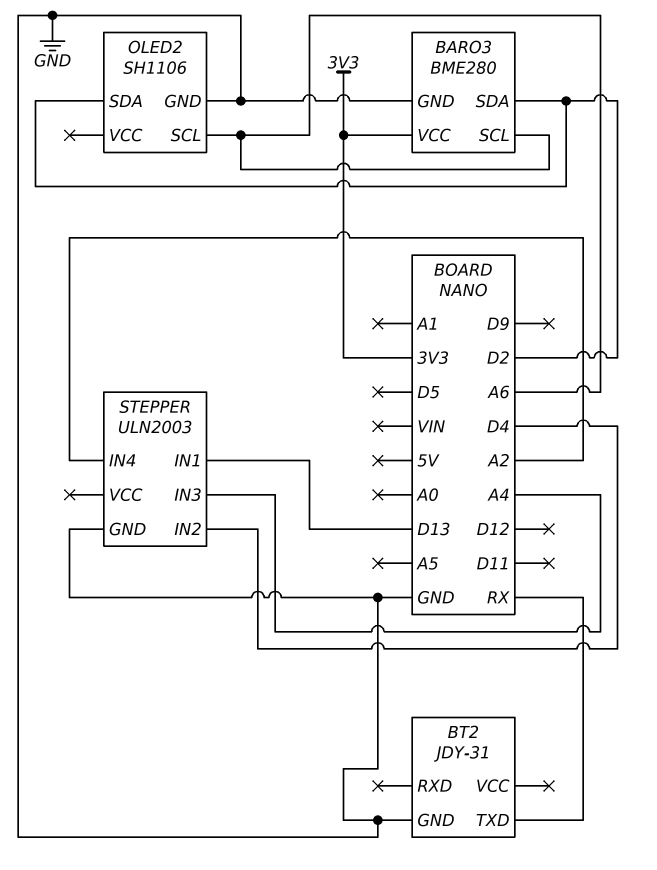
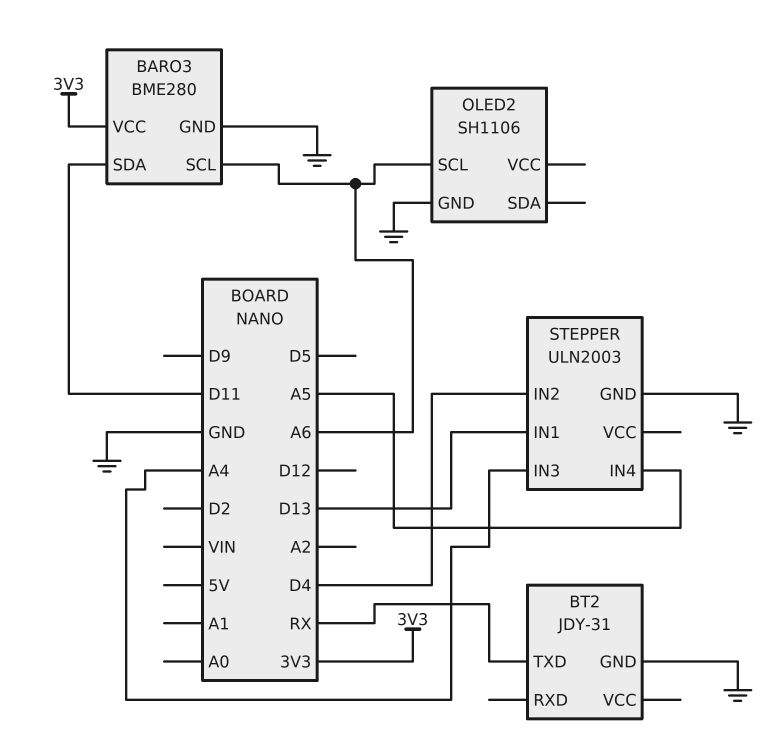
BARO3 pin SDA: D2 -> D11
OLED2 pin SDA: D2 -> none
STEPPER pin IN4: A2 -> A5

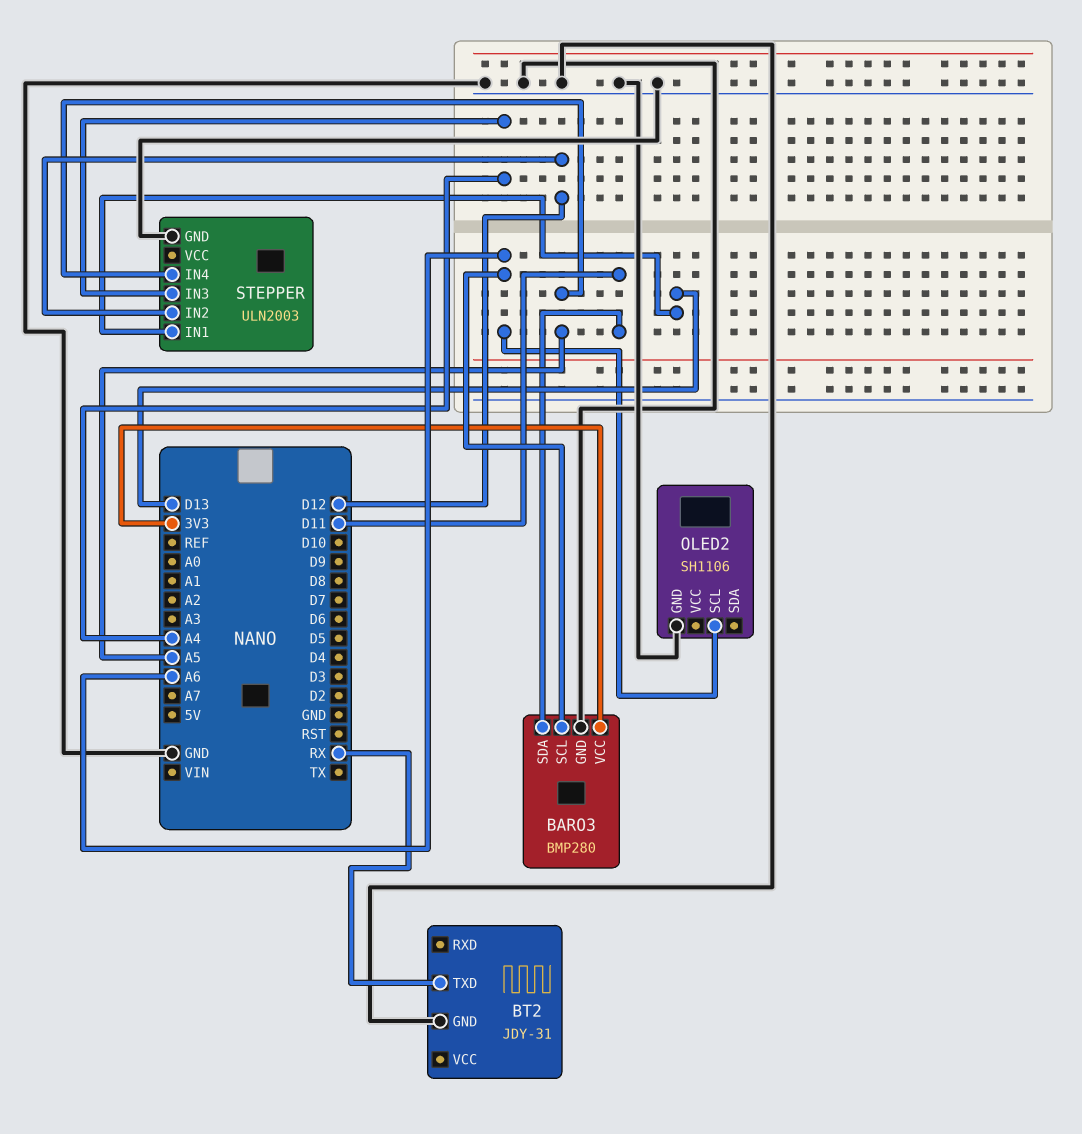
BARO3: BME280 -> BMP280
STEPPER pin IN2: D4 -> D12

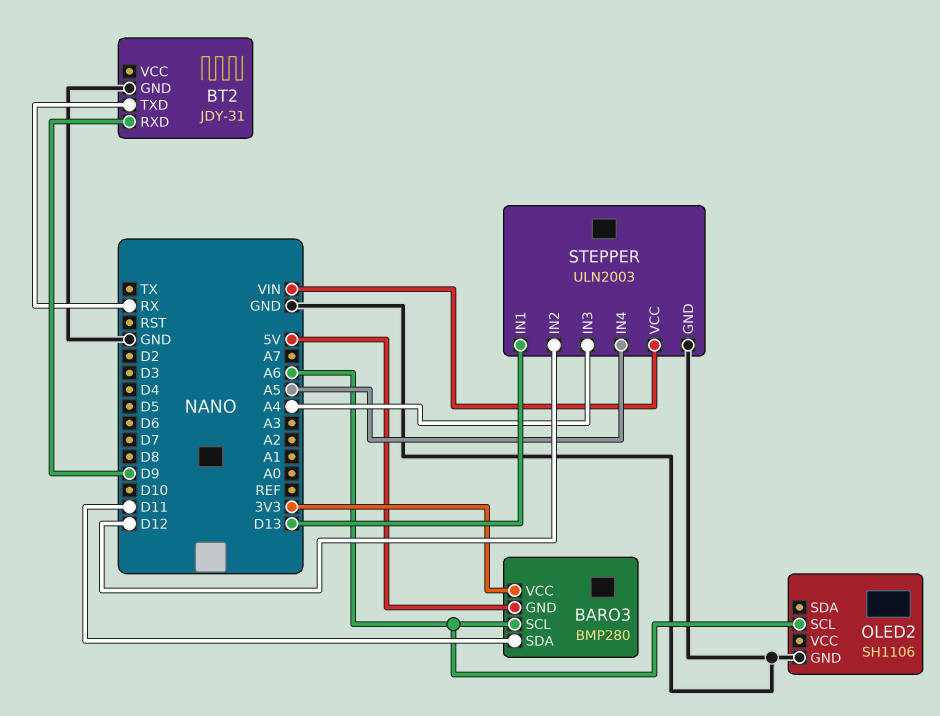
BARO3 pin GND: GND -> 5V
BT2 pin RXD: none -> D9
STEPPER pin VCC: none -> VIN

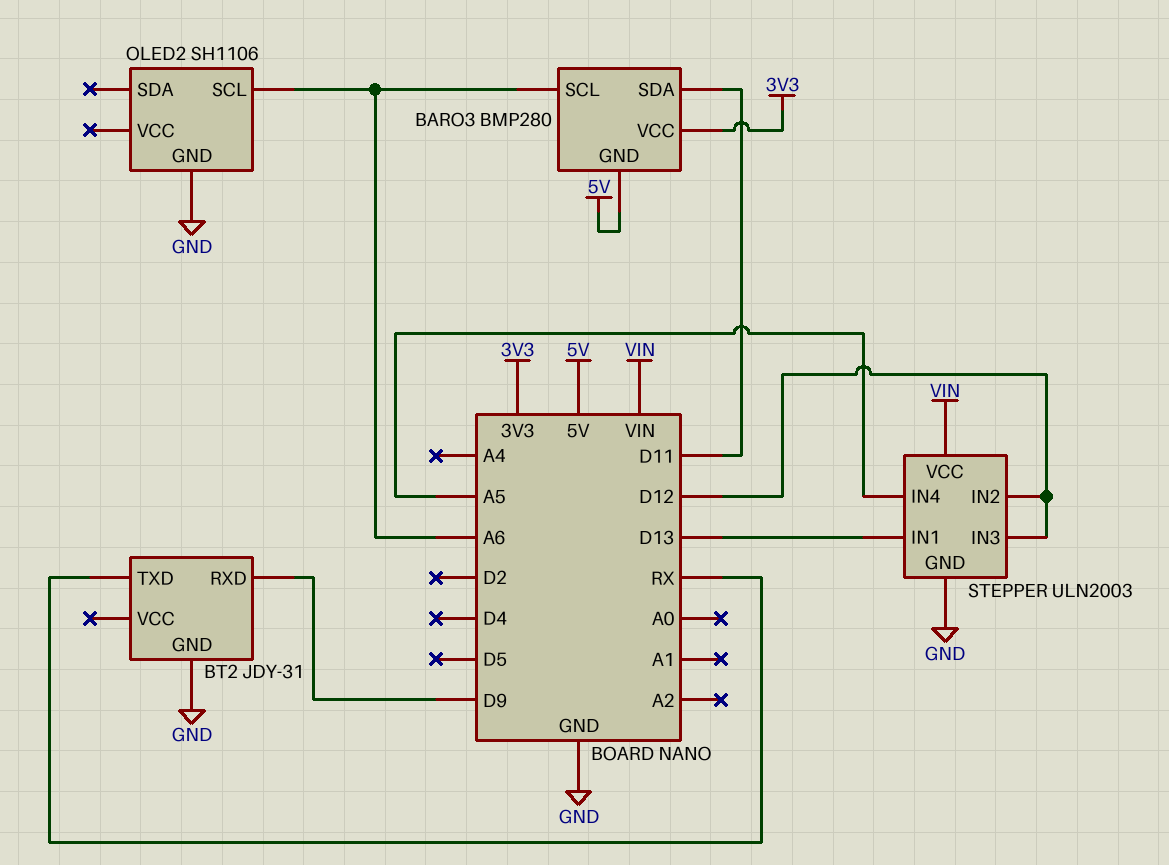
STEPPER pin IN3: A4 -> D12

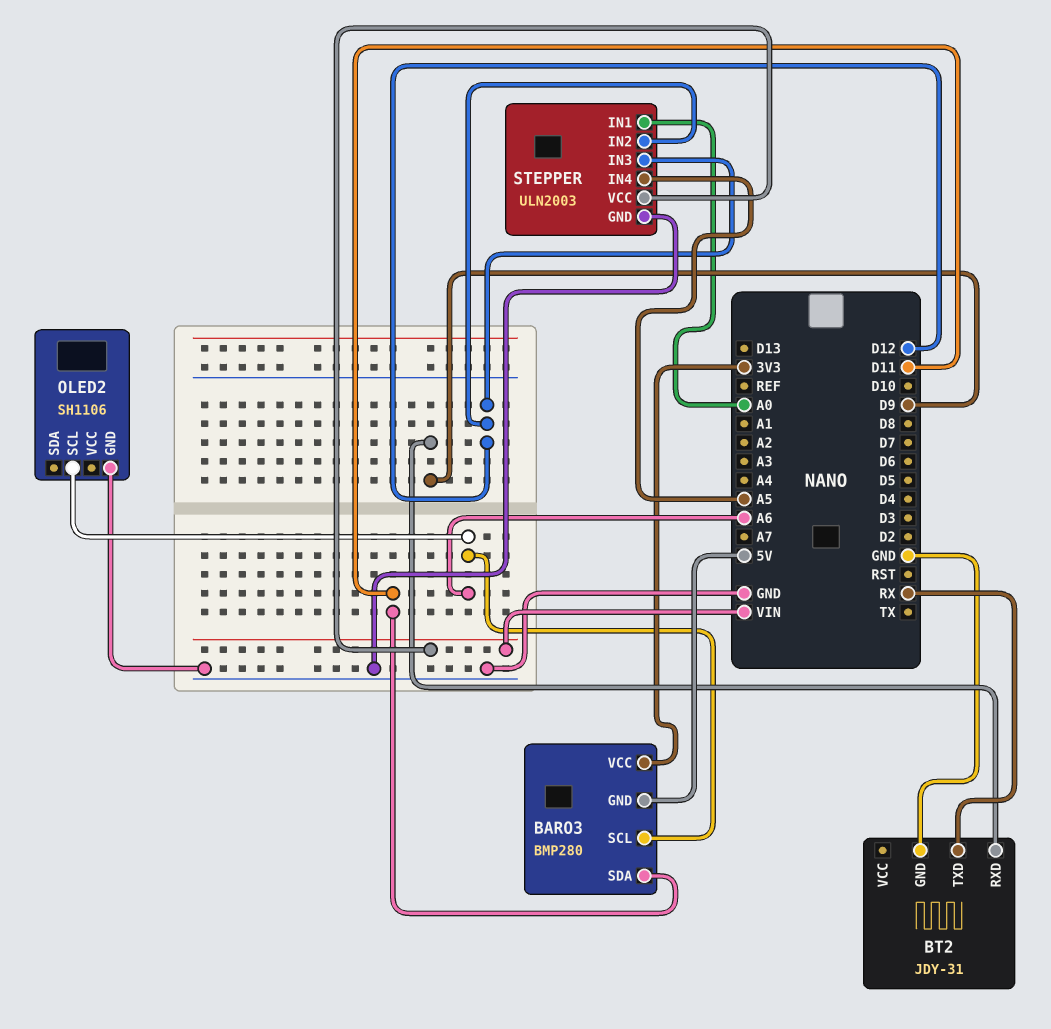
STEPPER pin IN1: D13 -> A0

